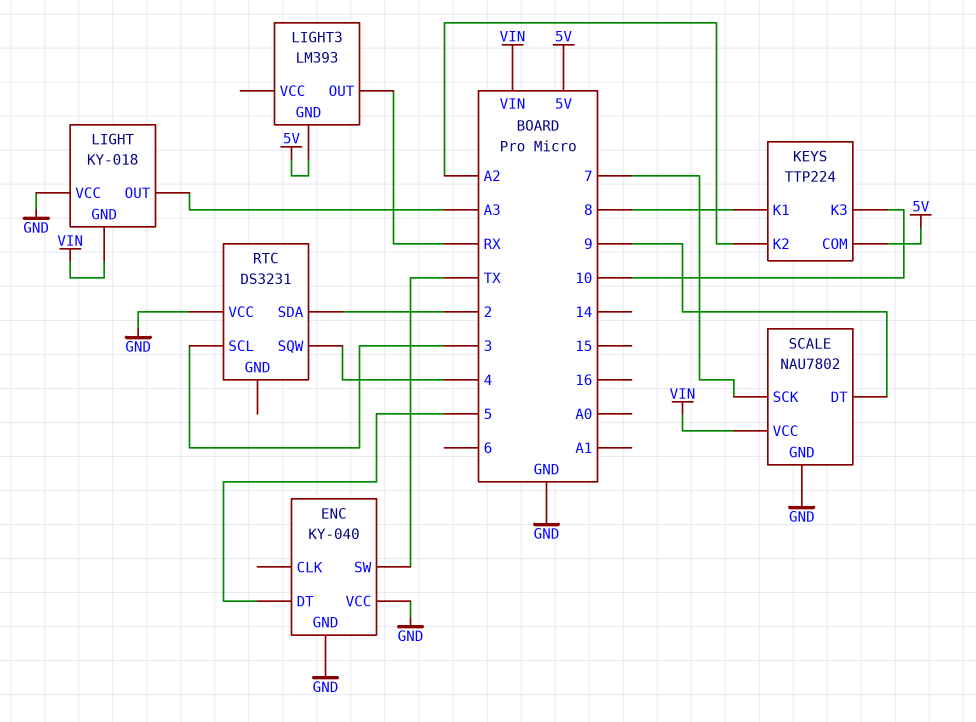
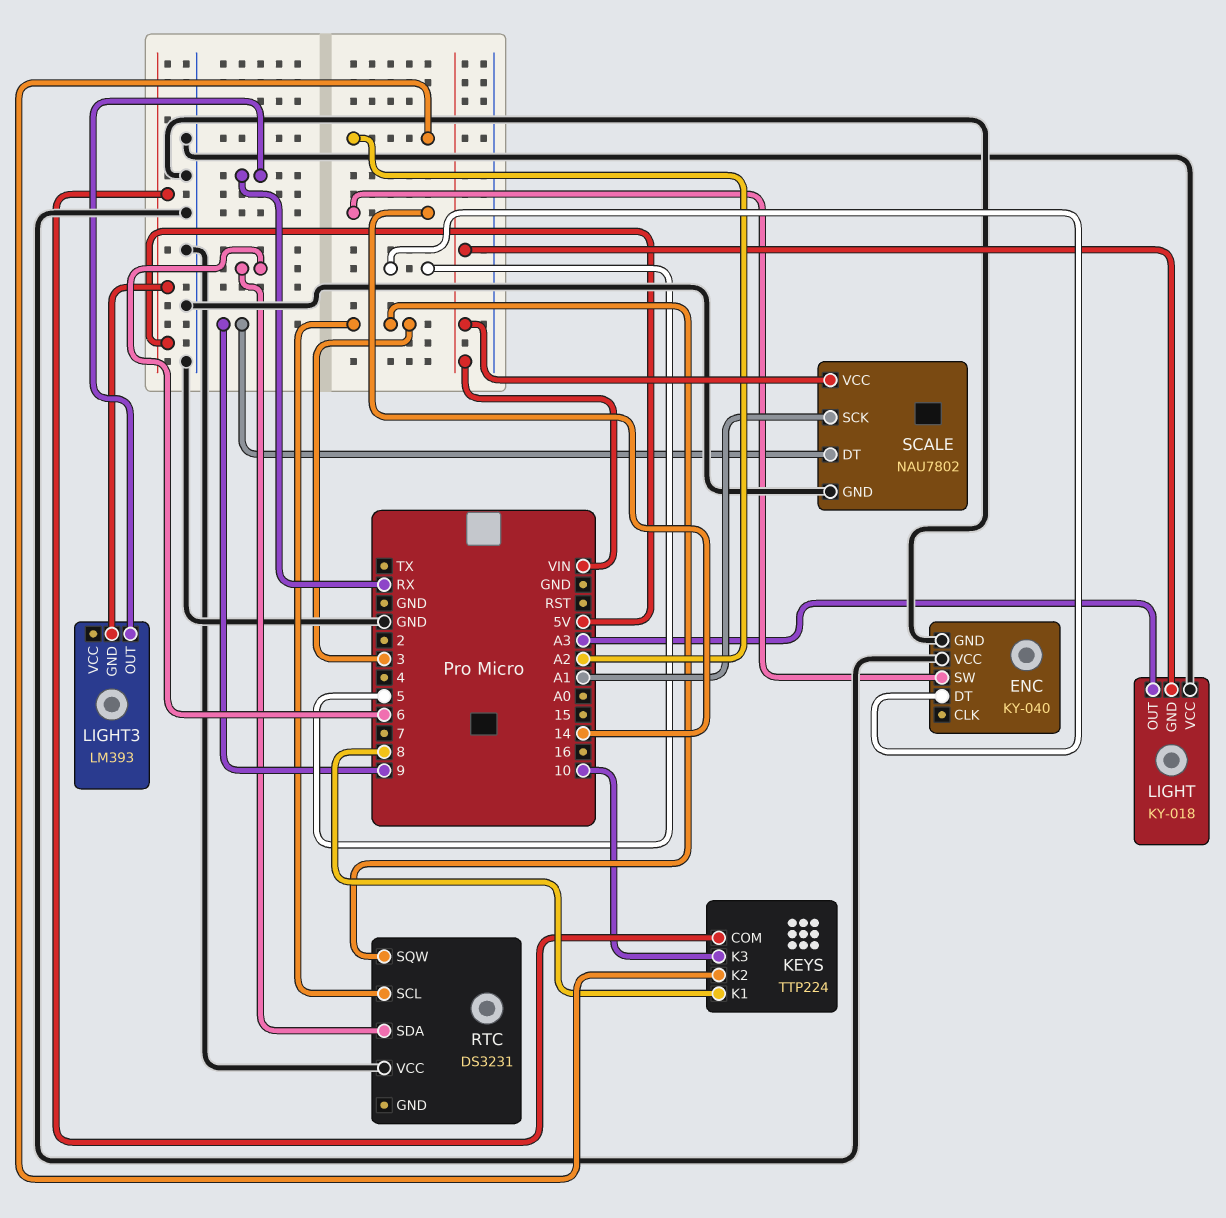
ENC pin SW: TX -> 14
RTC pin SDA: 2 -> 6
RTC pin SQW: 4 -> 3
SCALE pin SCK: 7 -> A1

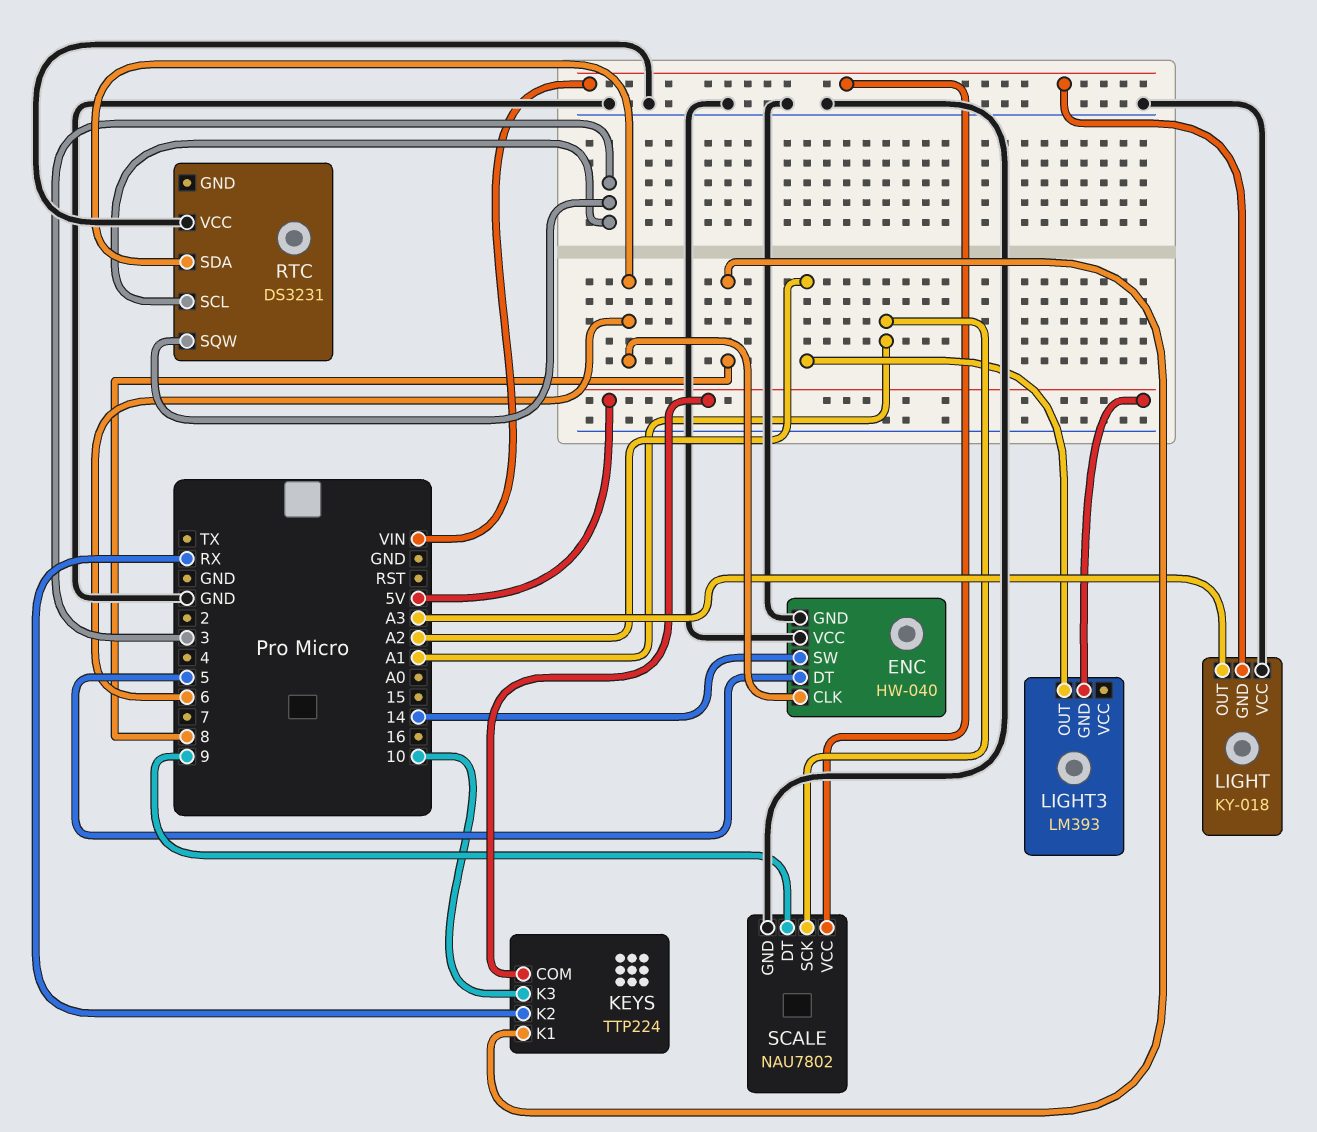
ENC: KY-040 -> HW-040
ENC pin CLK: none -> 6
KEYS pin K2: A2 -> RX
LIGHT3 pin OUT: RX -> A2

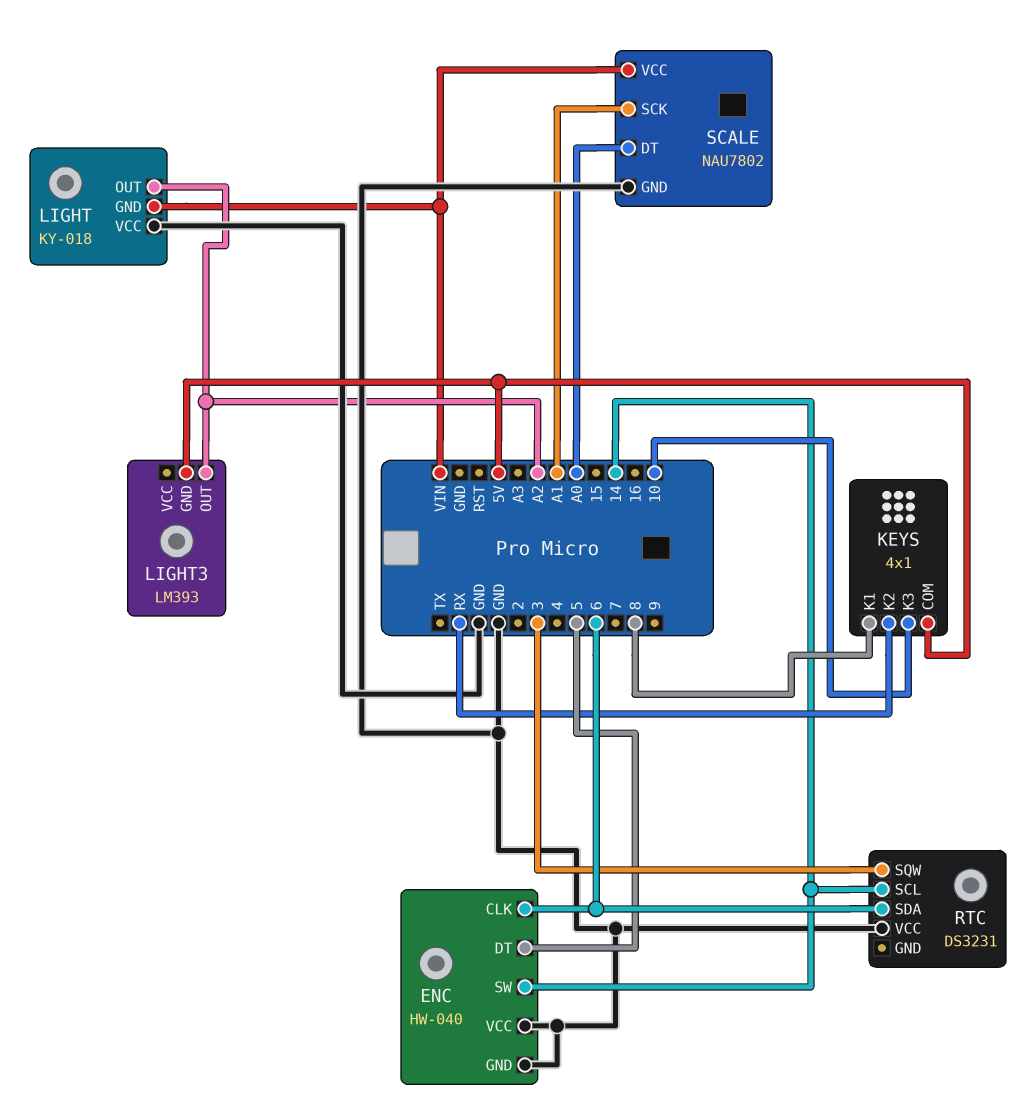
KEYS: TTP224 -> 4x1
LIGHT pin OUT: A3 -> A2
RTC pin SCL: 3 -> 14
SCALE pin DT: 9 -> A0

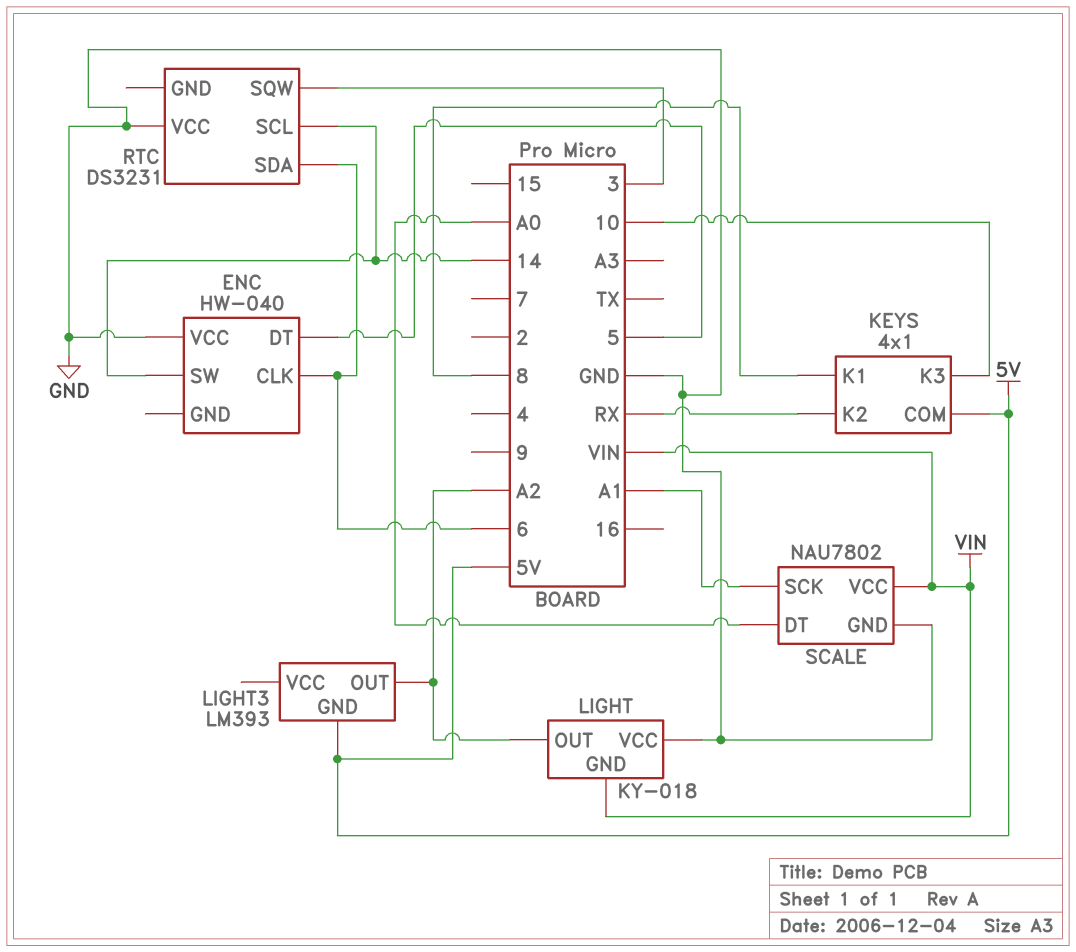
ENC pin GND: GND -> none

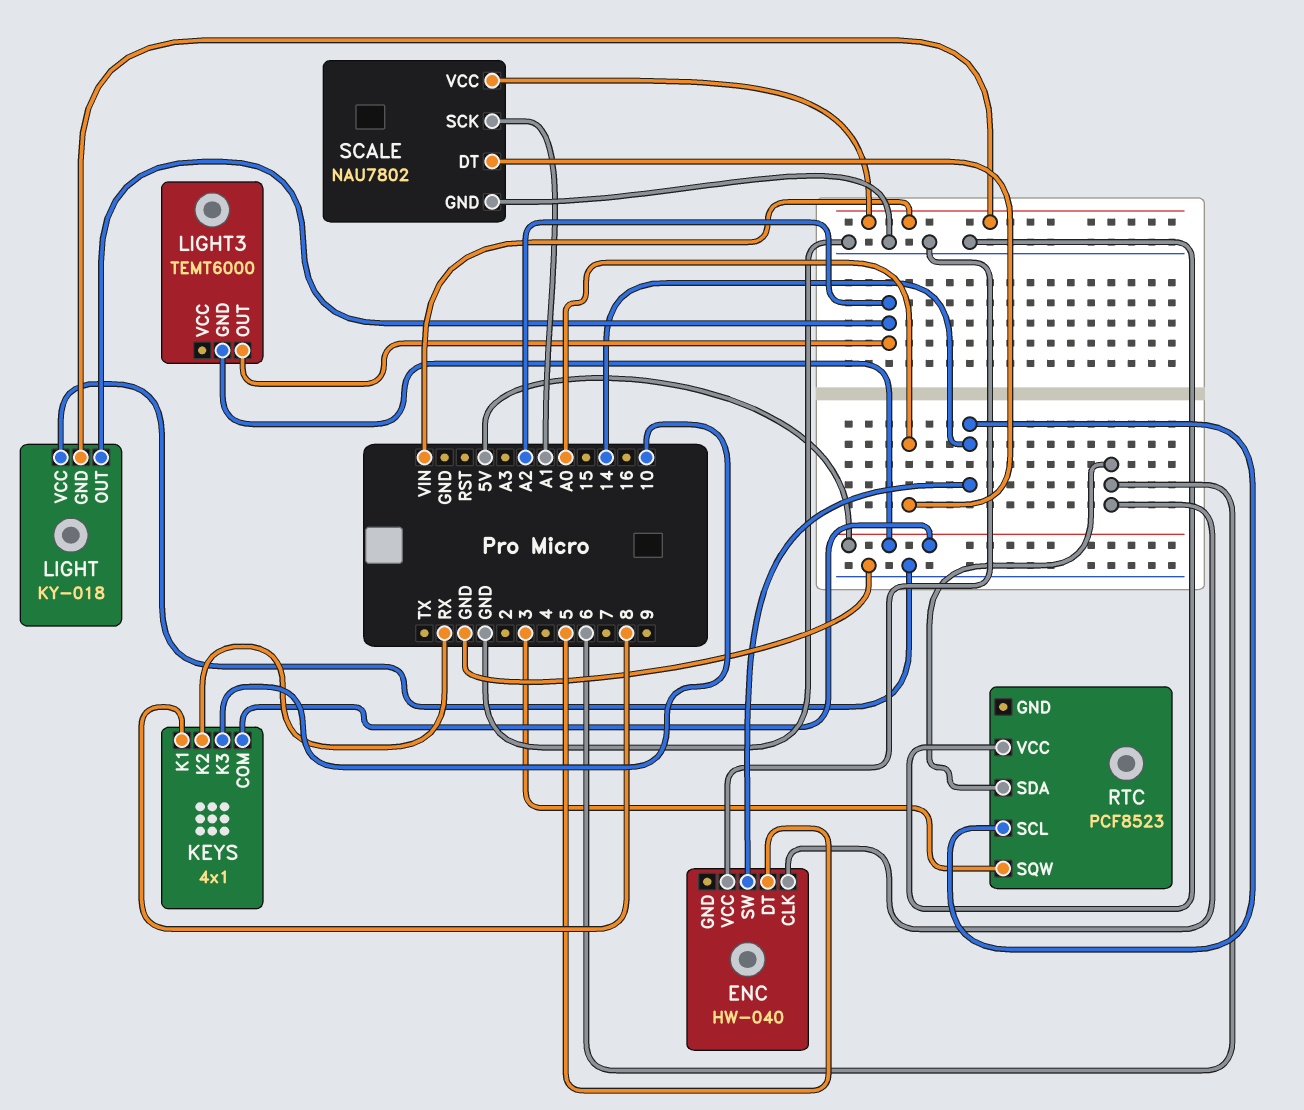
LIGHT3: LM393 -> TEMT6000
RTC: DS3231 -> PCF8523

